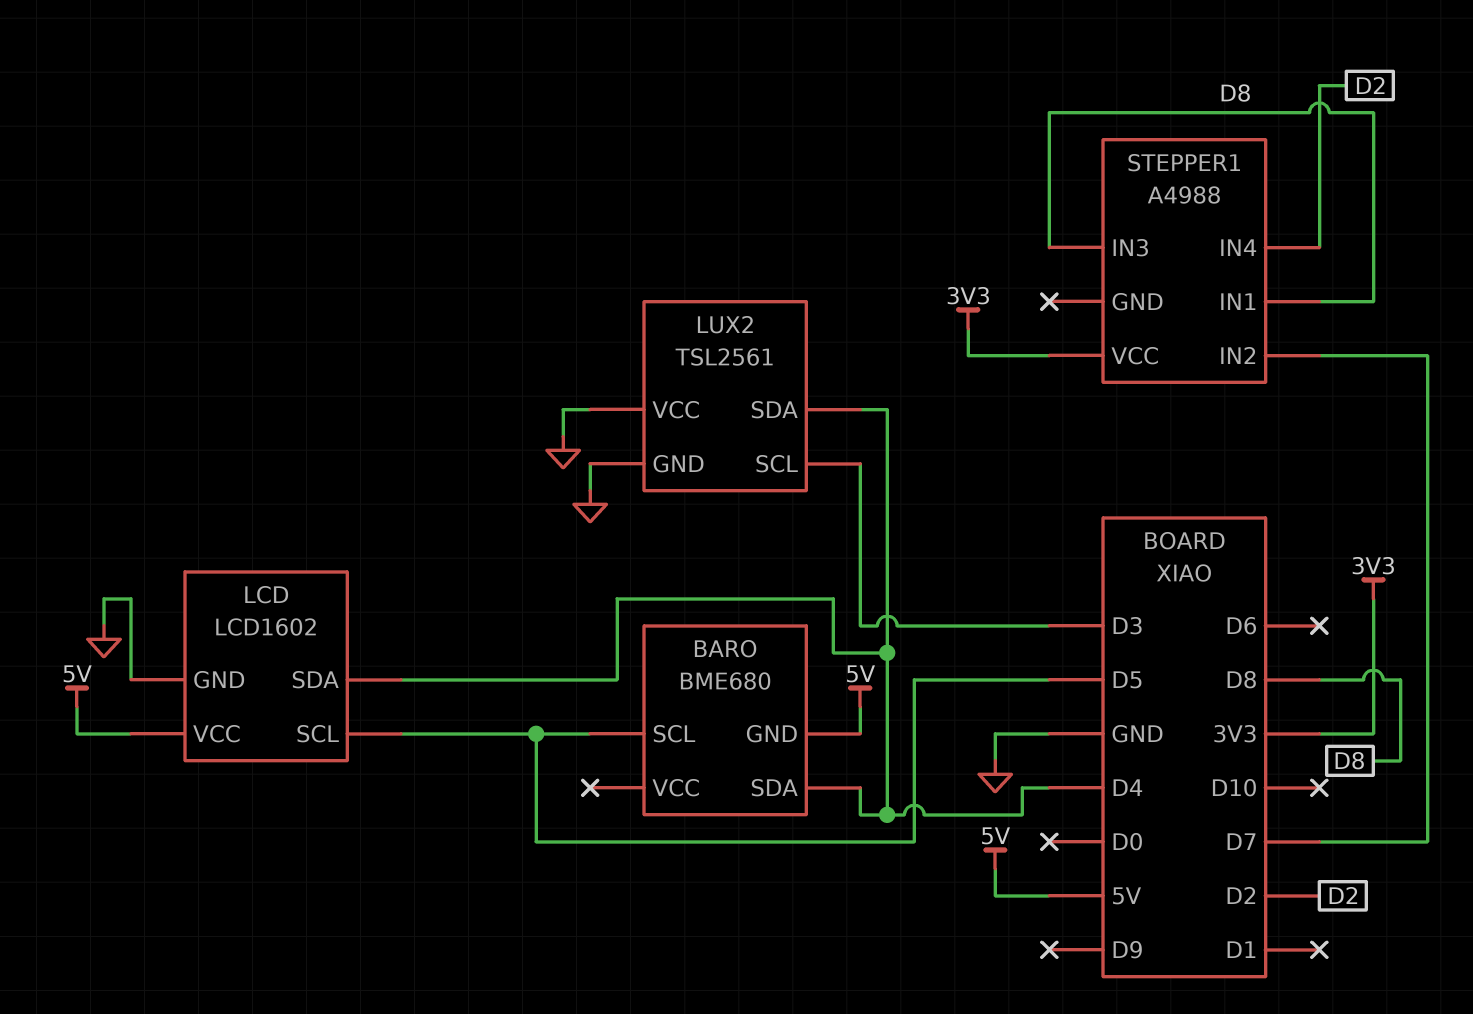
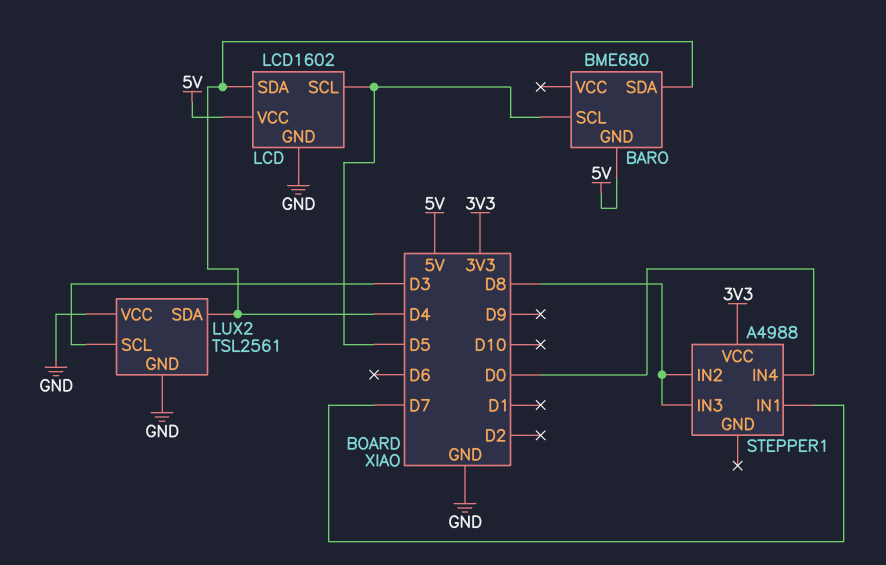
STEPPER1 pin IN1: D8 -> D7
STEPPER1 pin IN2: D7 -> D8
STEPPER1 pin IN4: D2 -> D0

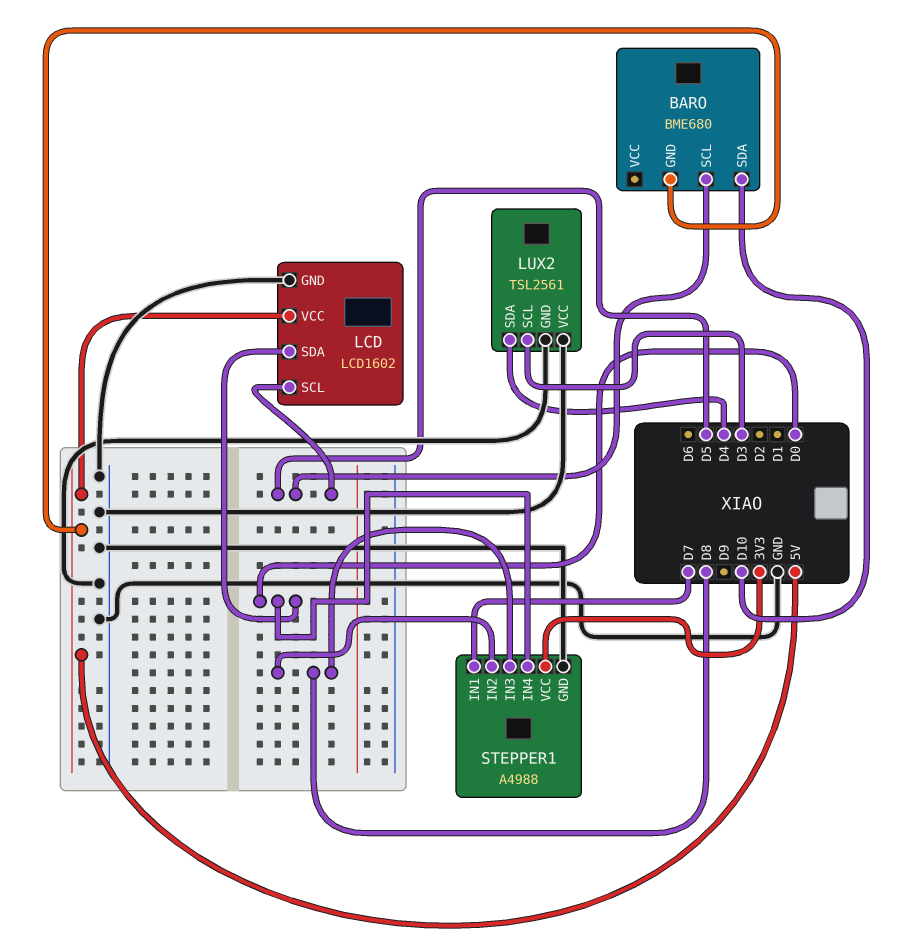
BARO pin SDA: D4 -> D10
LCD pin SDA: D4 -> D0
STEPPER1 pin GND: none -> GND

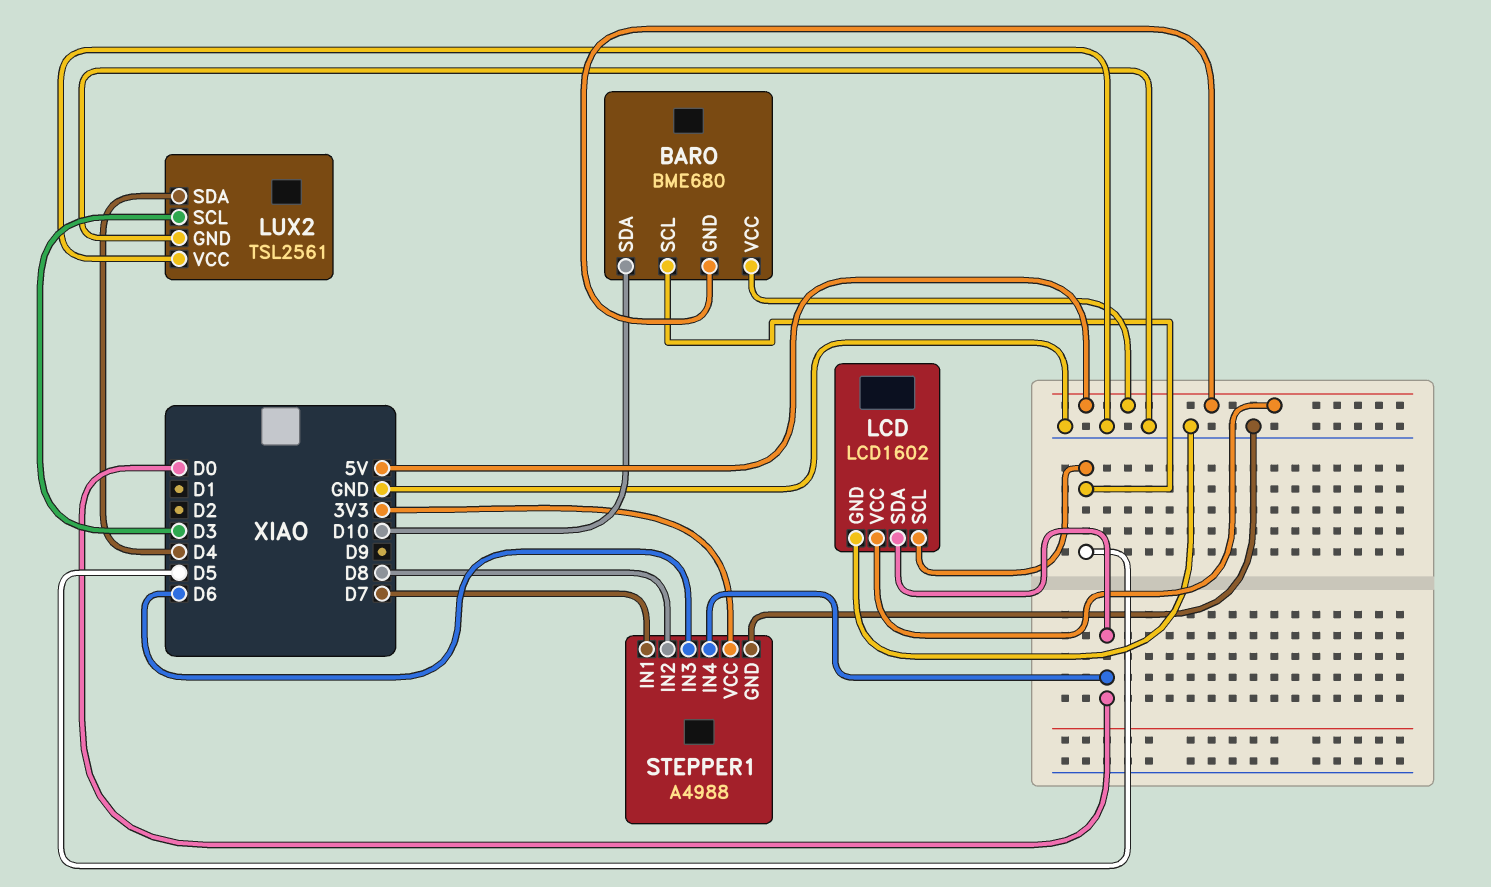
BARO pin VCC: none -> 5V
STEPPER1 pin IN3: D8 -> D6

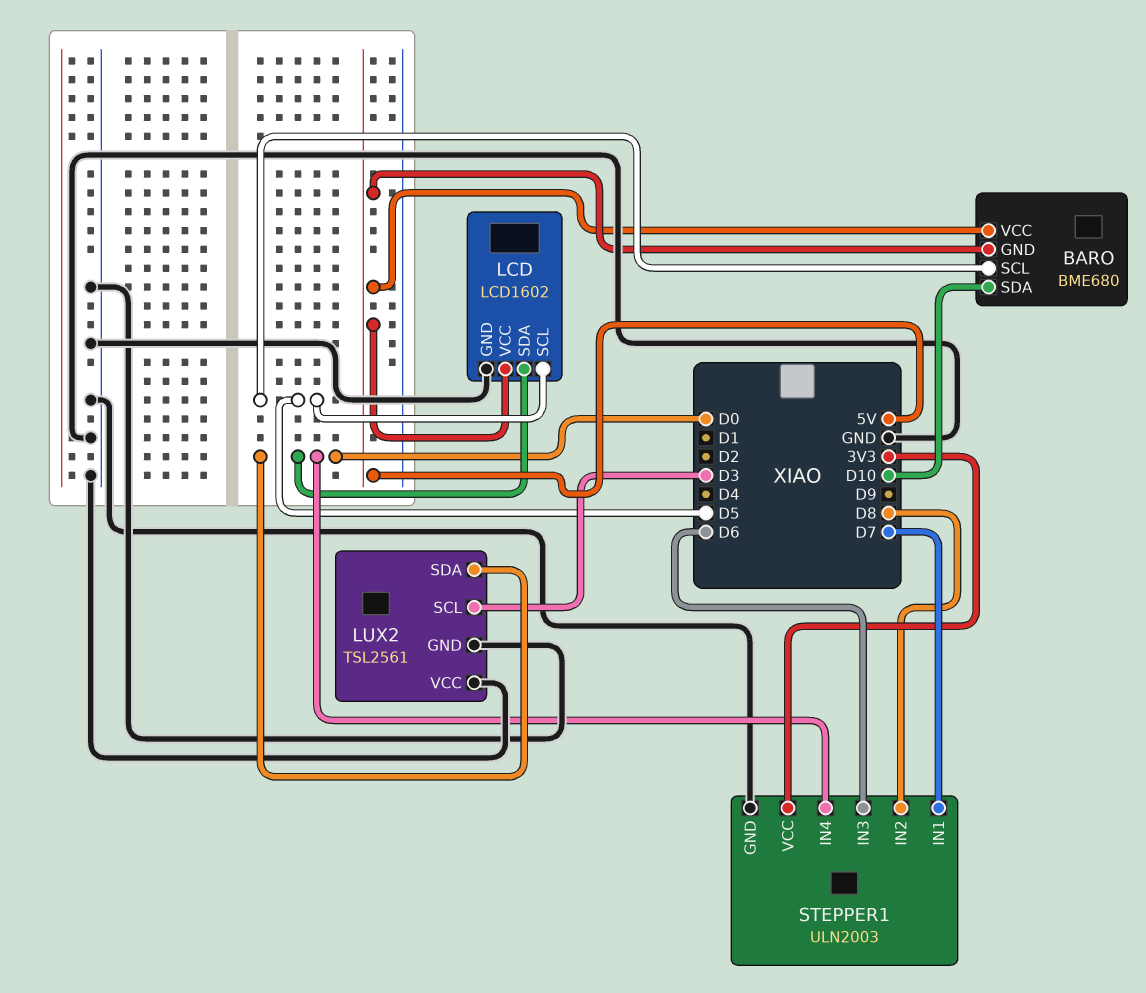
LUX2 pin SDA: D4 -> D0
STEPPER1: A4988 -> ULN2003

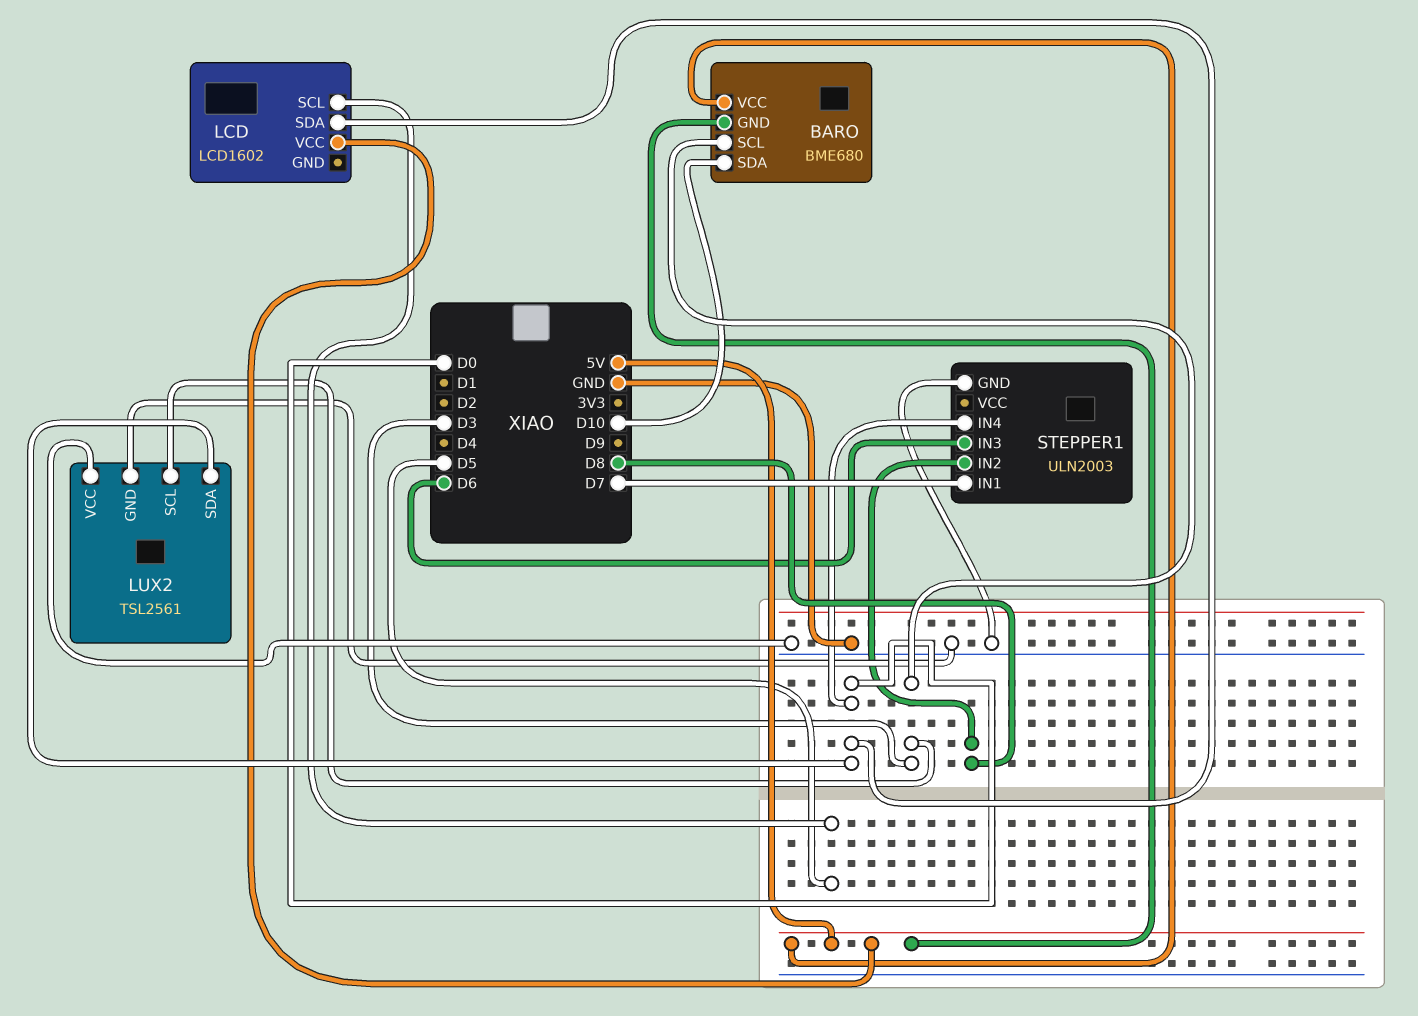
BARO pin SCL: D5 -> D3
LCD pin GND: GND -> none
STEPPER1 pin VCC: 3V3 -> none

